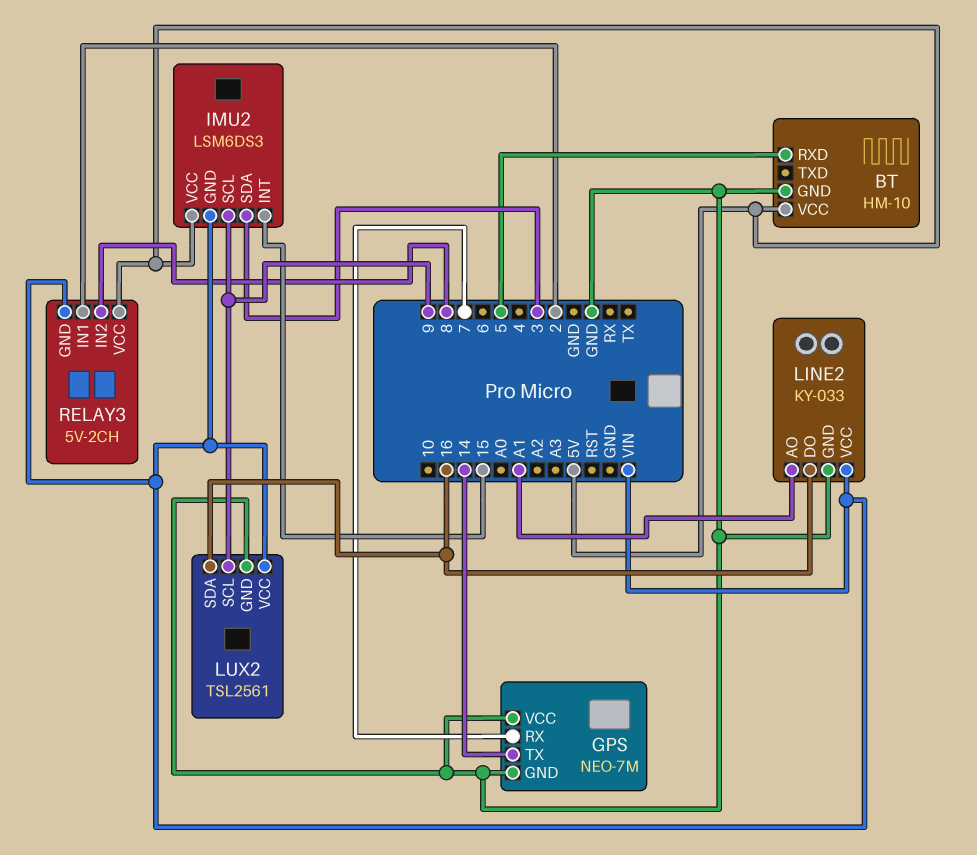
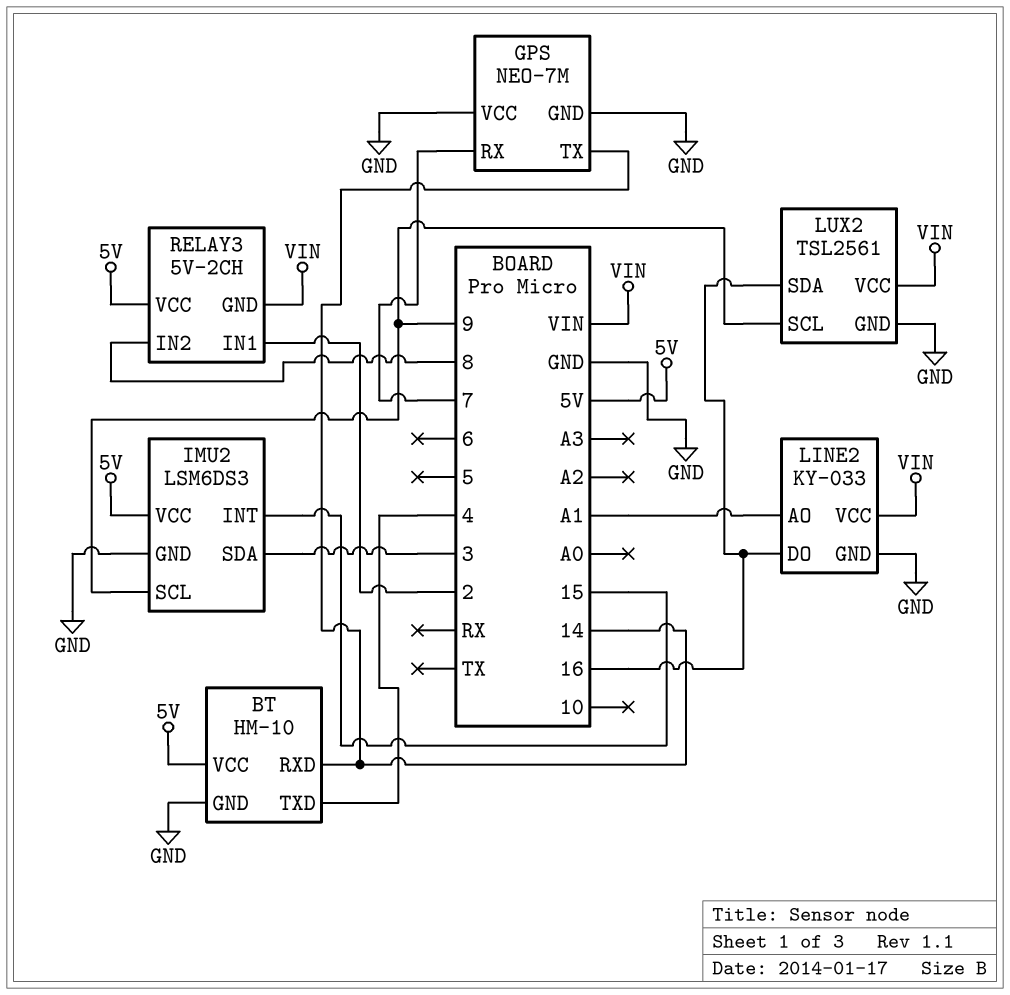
BT pin RXD: 5 -> 14
BT pin TXD: none -> 4
IMU2 pin GND: VIN -> GND

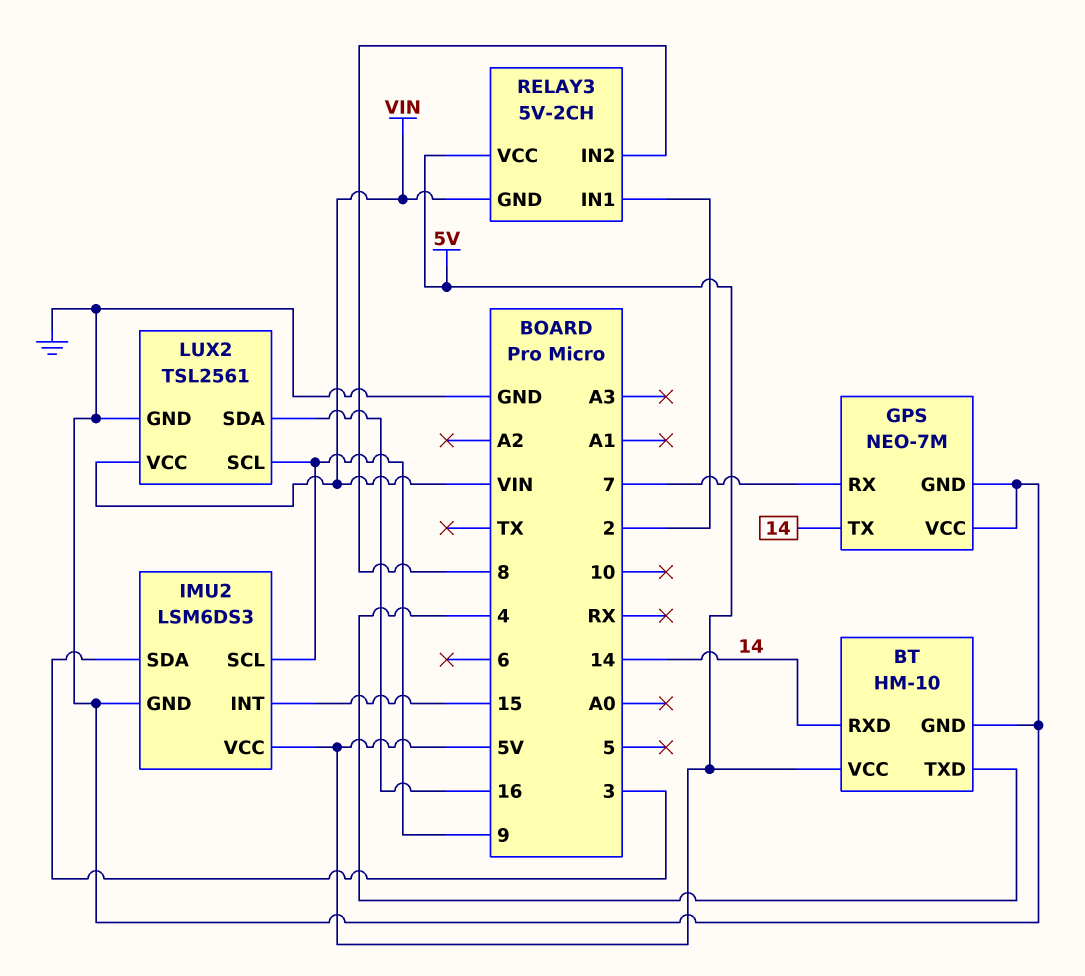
LINE2: KY-033 -> none
LINE2 pin AO: A1 -> none
LINE2 pin DO: 16 -> none
LINE2 pin GND: GND -> none
LINE2 pin VCC: VIN -> none

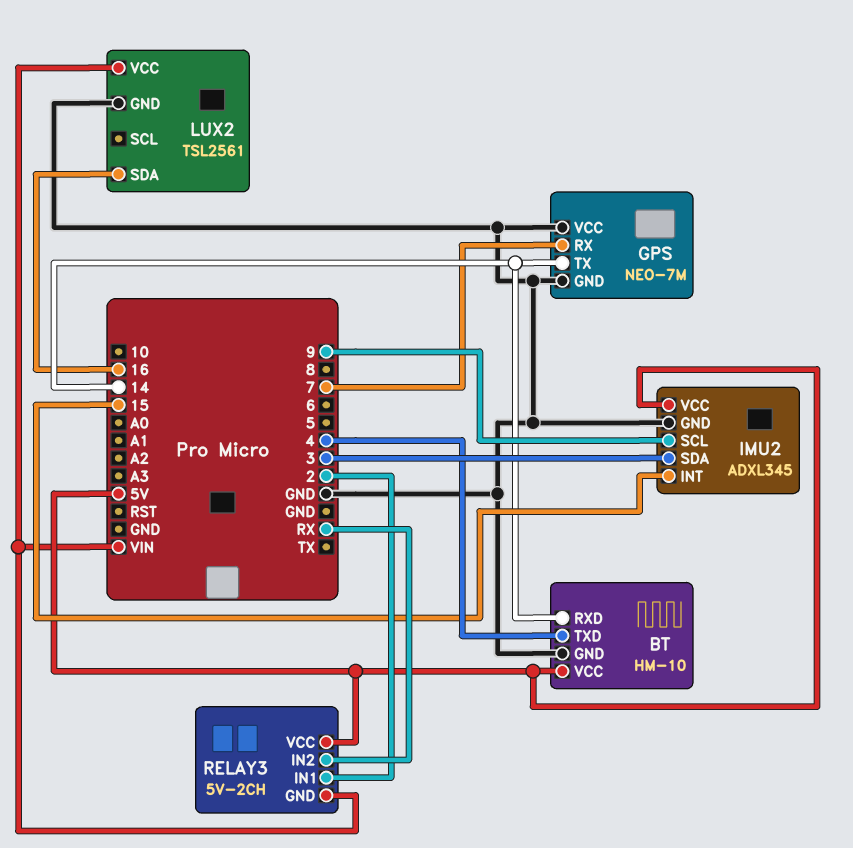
IMU2: LSM6DS3 -> ADXL345
LUX2 pin SCL: 9 -> none
RELAY3 pin IN2: 8 -> RX

